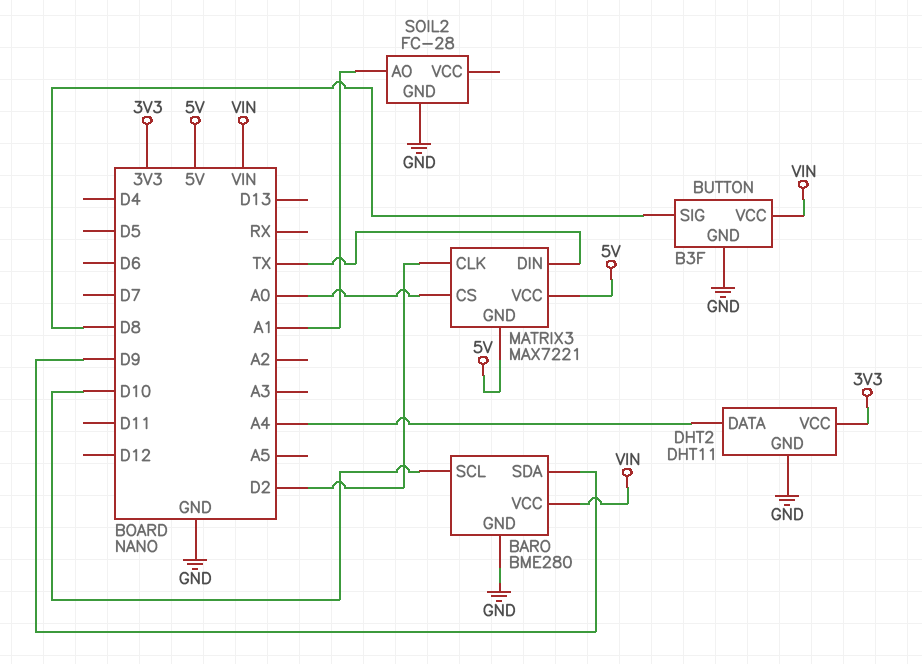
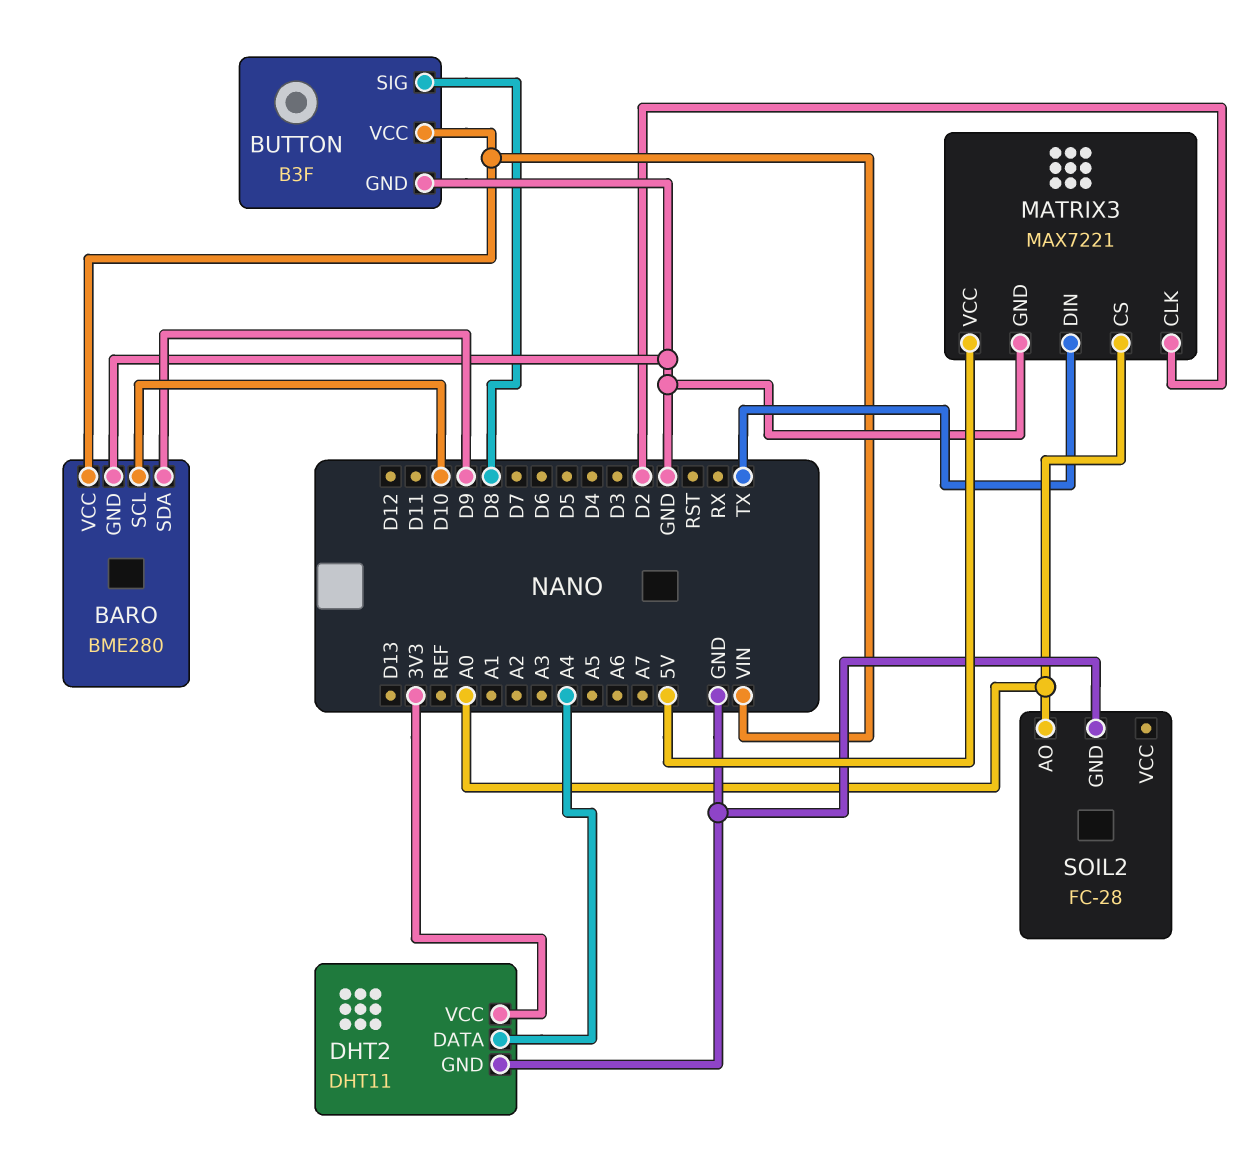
MATRIX3 pin GND: 5V -> GND
SOIL2 pin AO: A1 -> A0

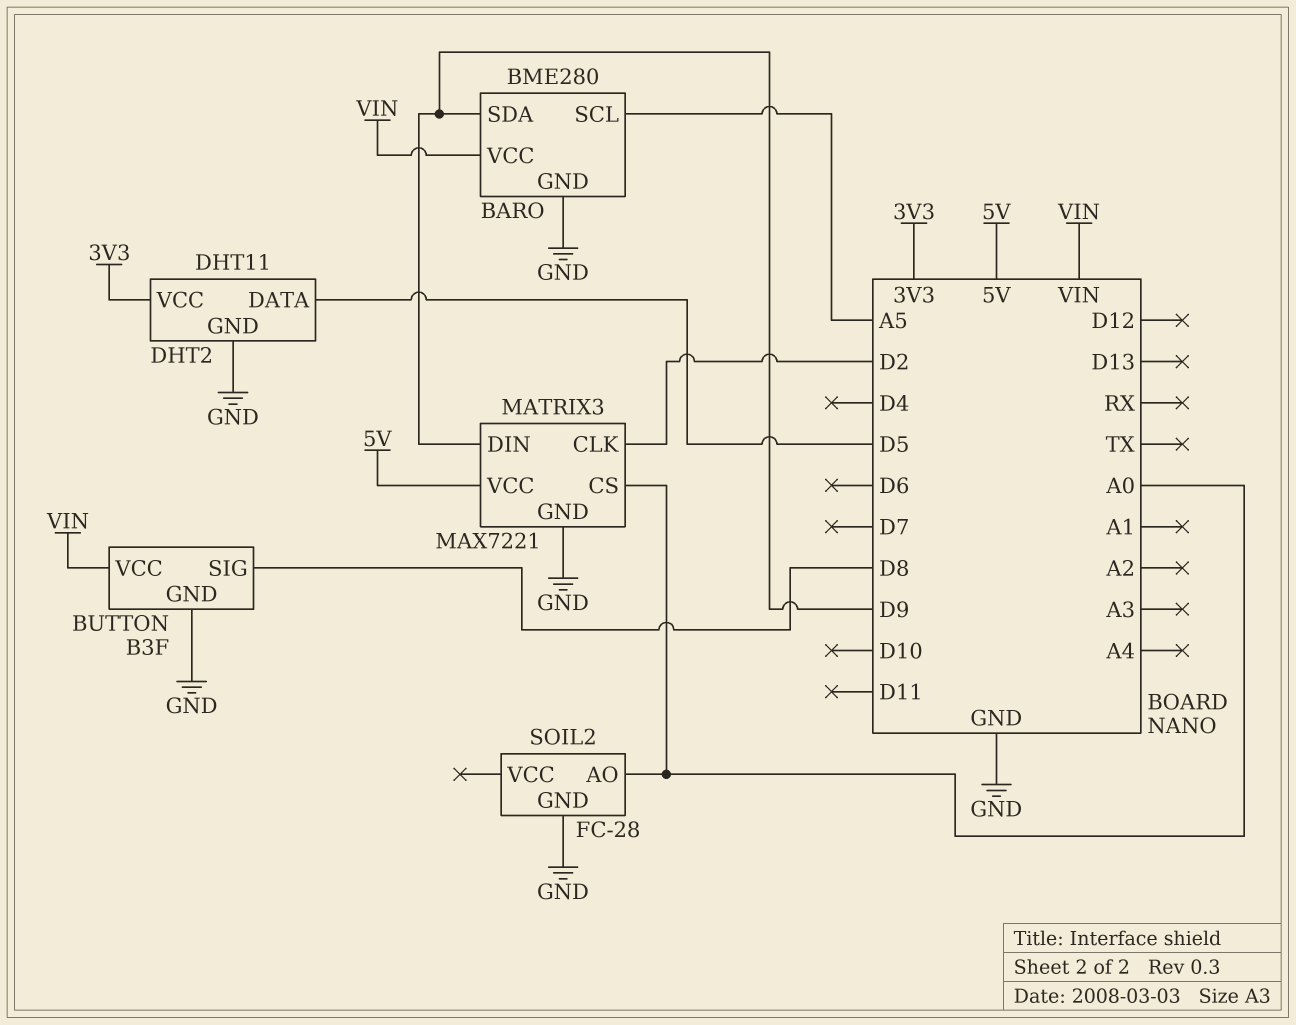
BARO pin SCL: D10 -> A5
DHT2 pin DATA: A4 -> D5
MATRIX3 pin DIN: TX -> D9

